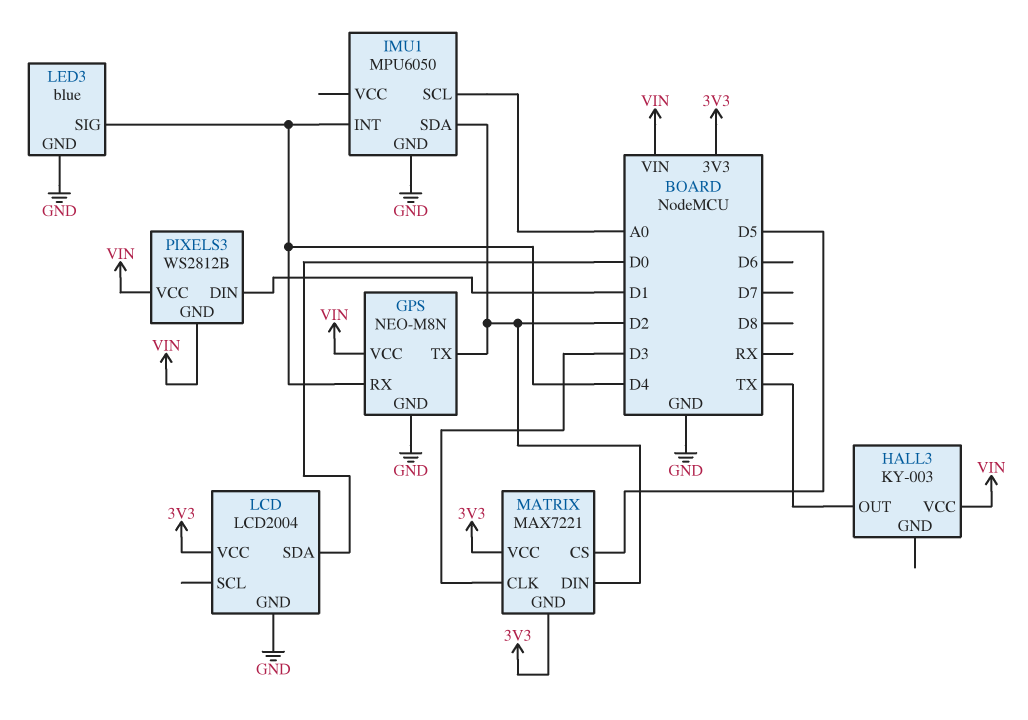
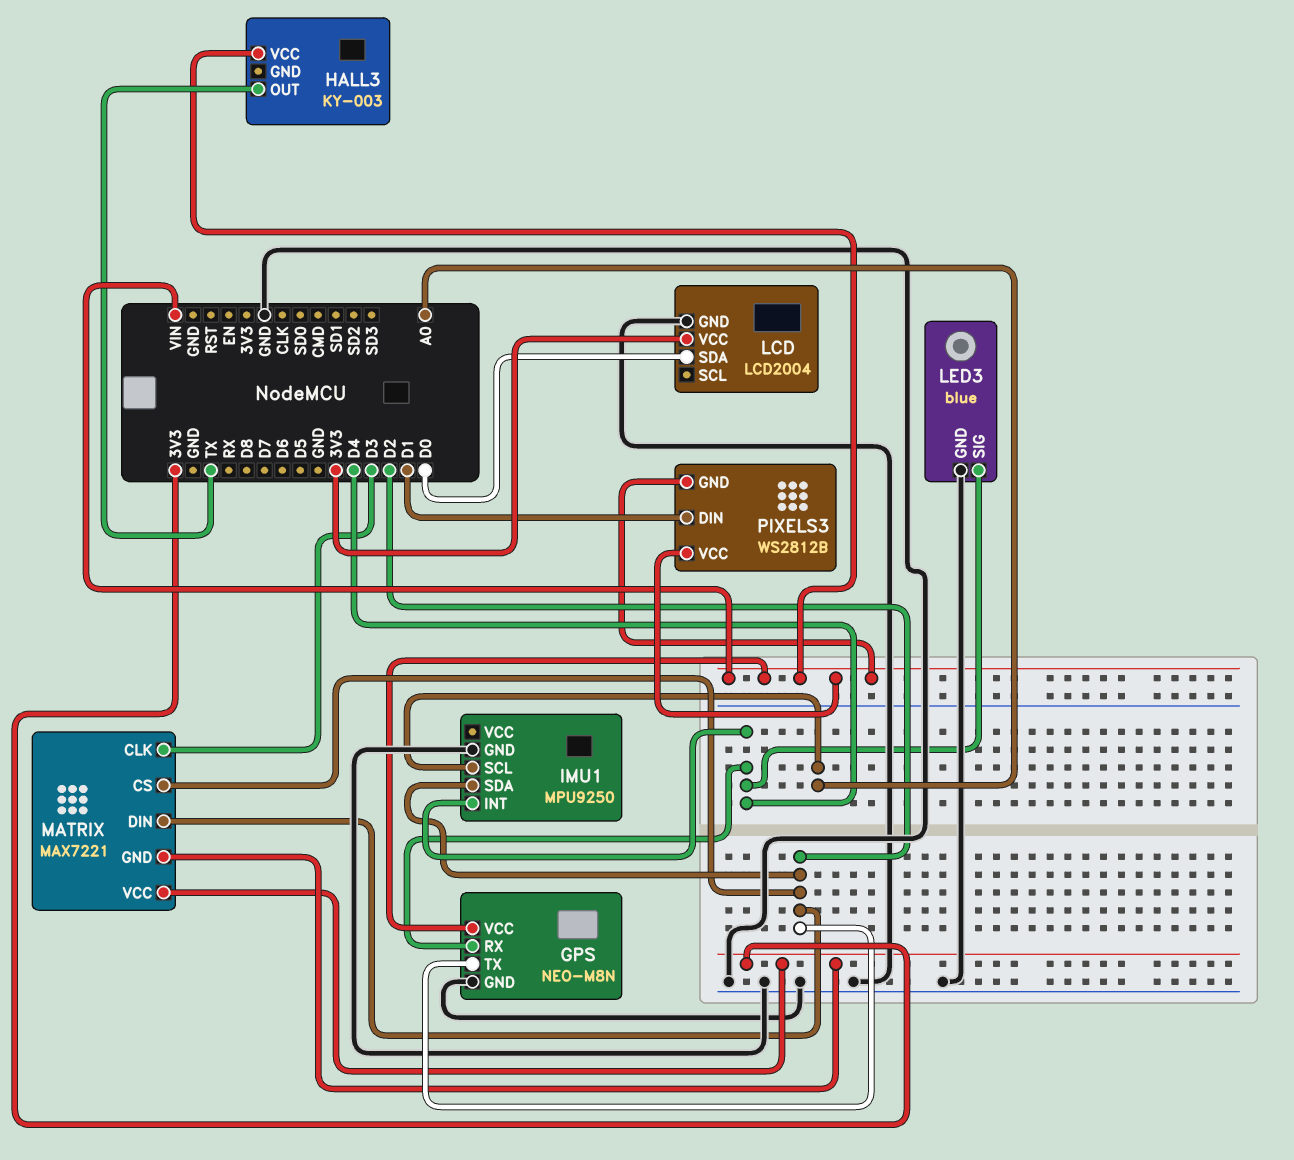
IMU1: MPU6050 -> MPU9250
MATRIX pin CS: D5 -> D2

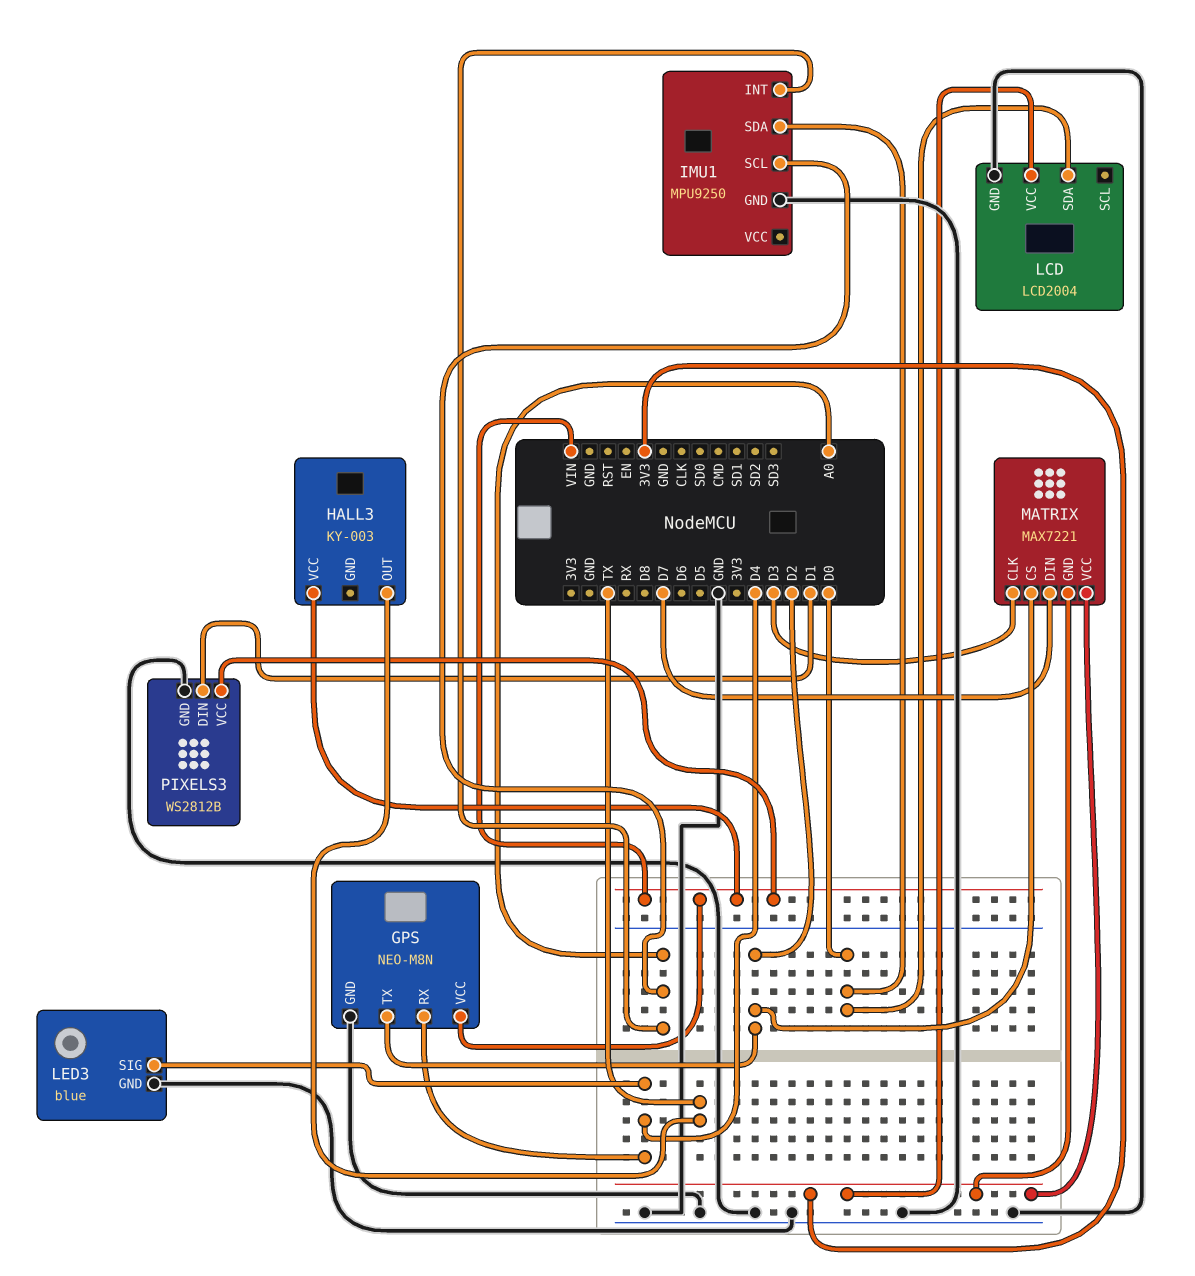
IMU1 pin INT: D4 -> A0
IMU1 pin SDA: D2 -> D0
MATRIX pin DIN: D2 -> D7
PIXELS3 pin GND: VIN -> GND

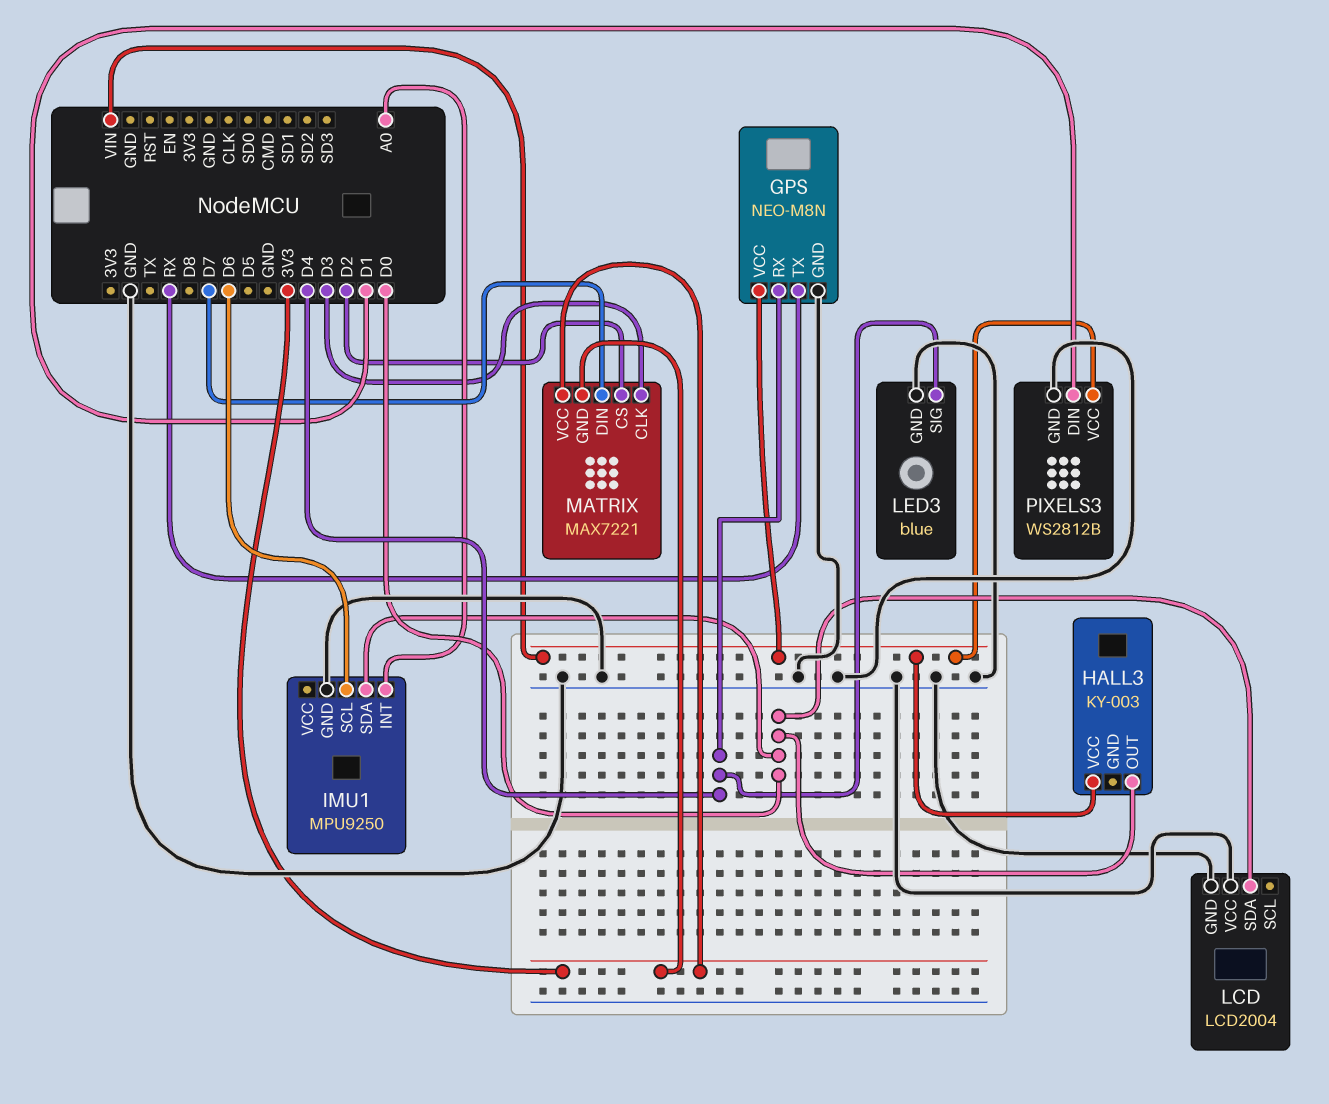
GPS pin TX: D2 -> RX
HALL3 pin OUT: TX -> D0
IMU1 pin SCL: A0 -> D6
LCD pin VCC: 3V3 -> GND

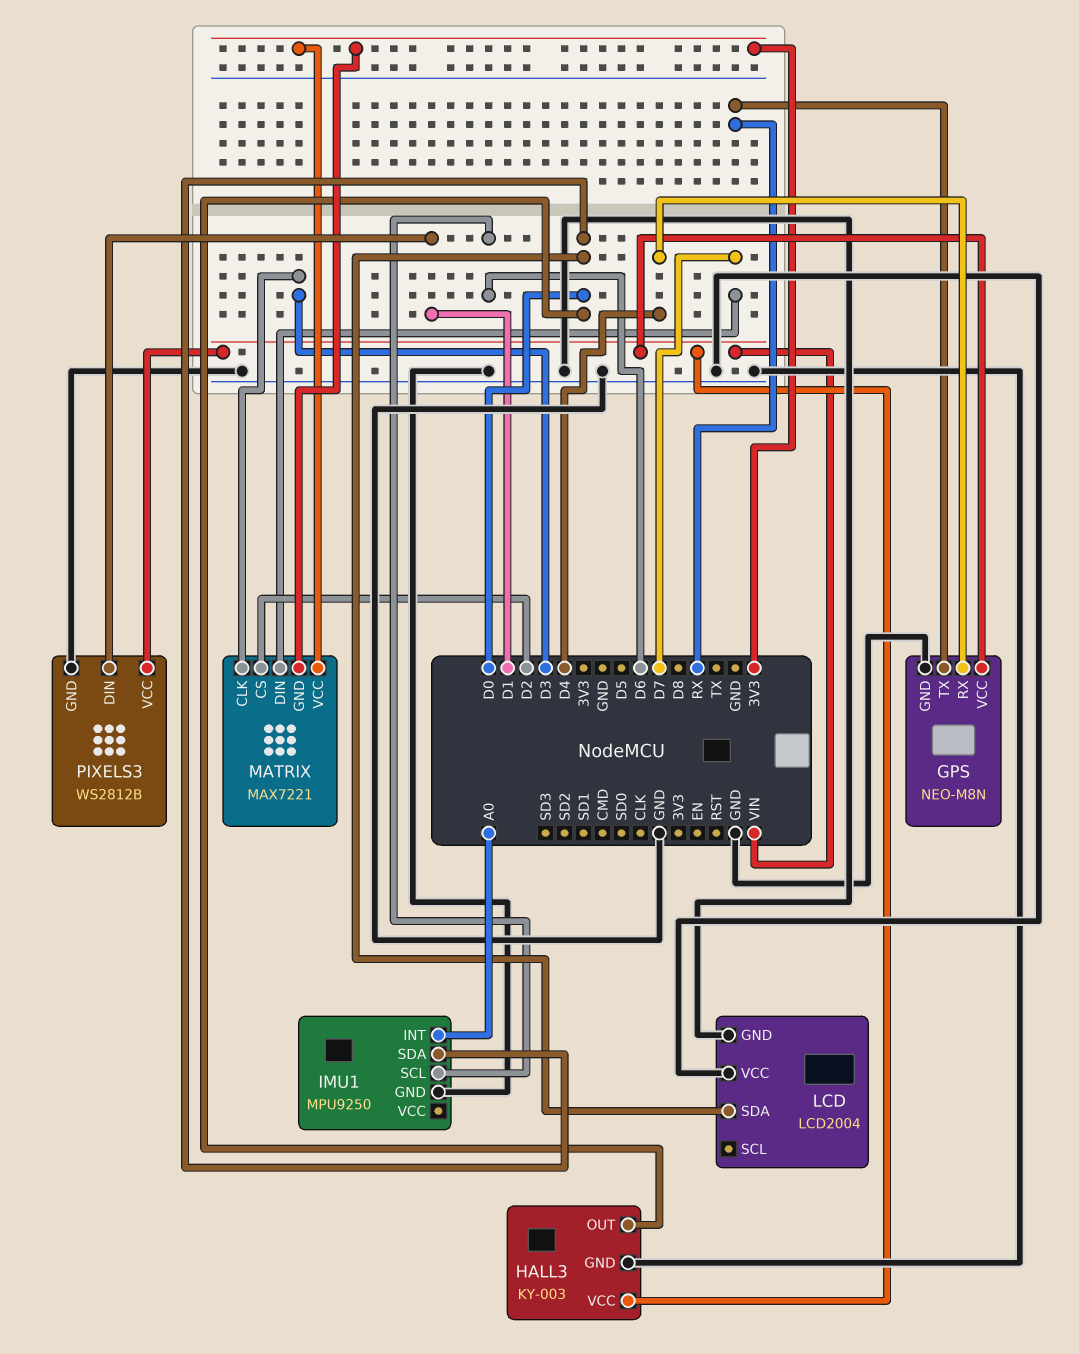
HALL3 pin GND: none -> GND
LED3: blue -> none
LED3 pin GND: GND -> none
LED3 pin SIG: D4 -> none

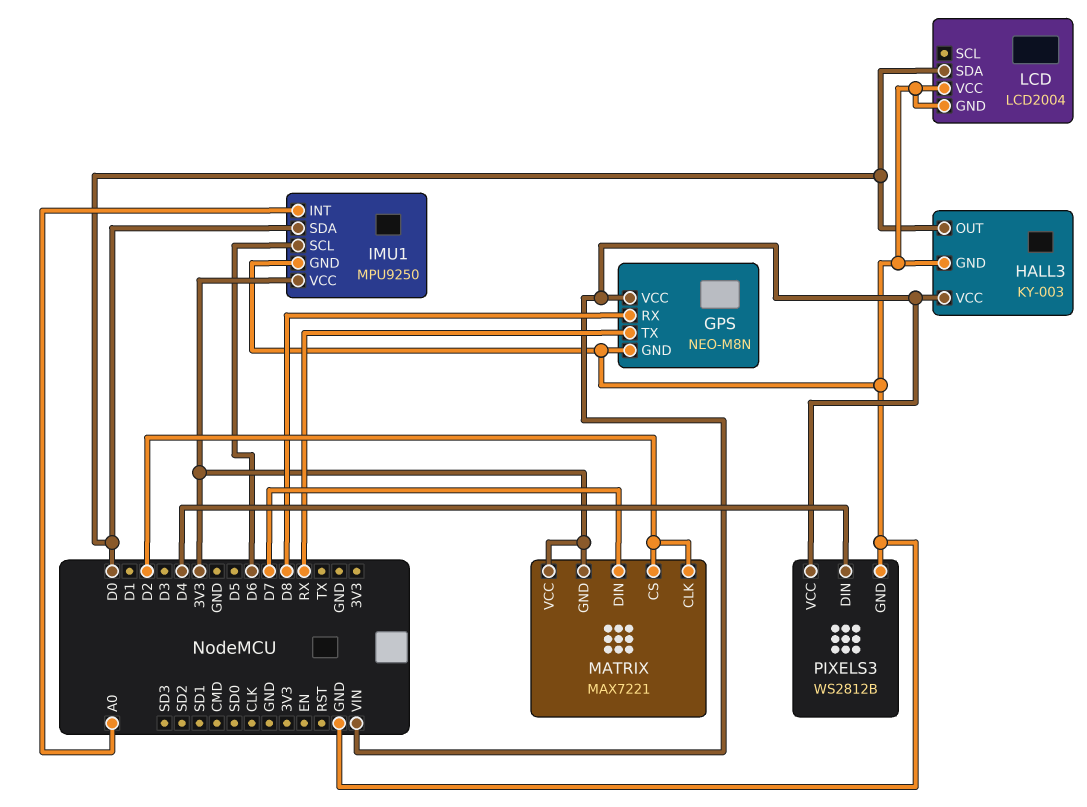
GPS pin RX: D4 -> D8
IMU1 pin VCC: none -> 3V3
MATRIX pin CLK: D3 -> D2
PIXELS3 pin DIN: D1 -> D4

